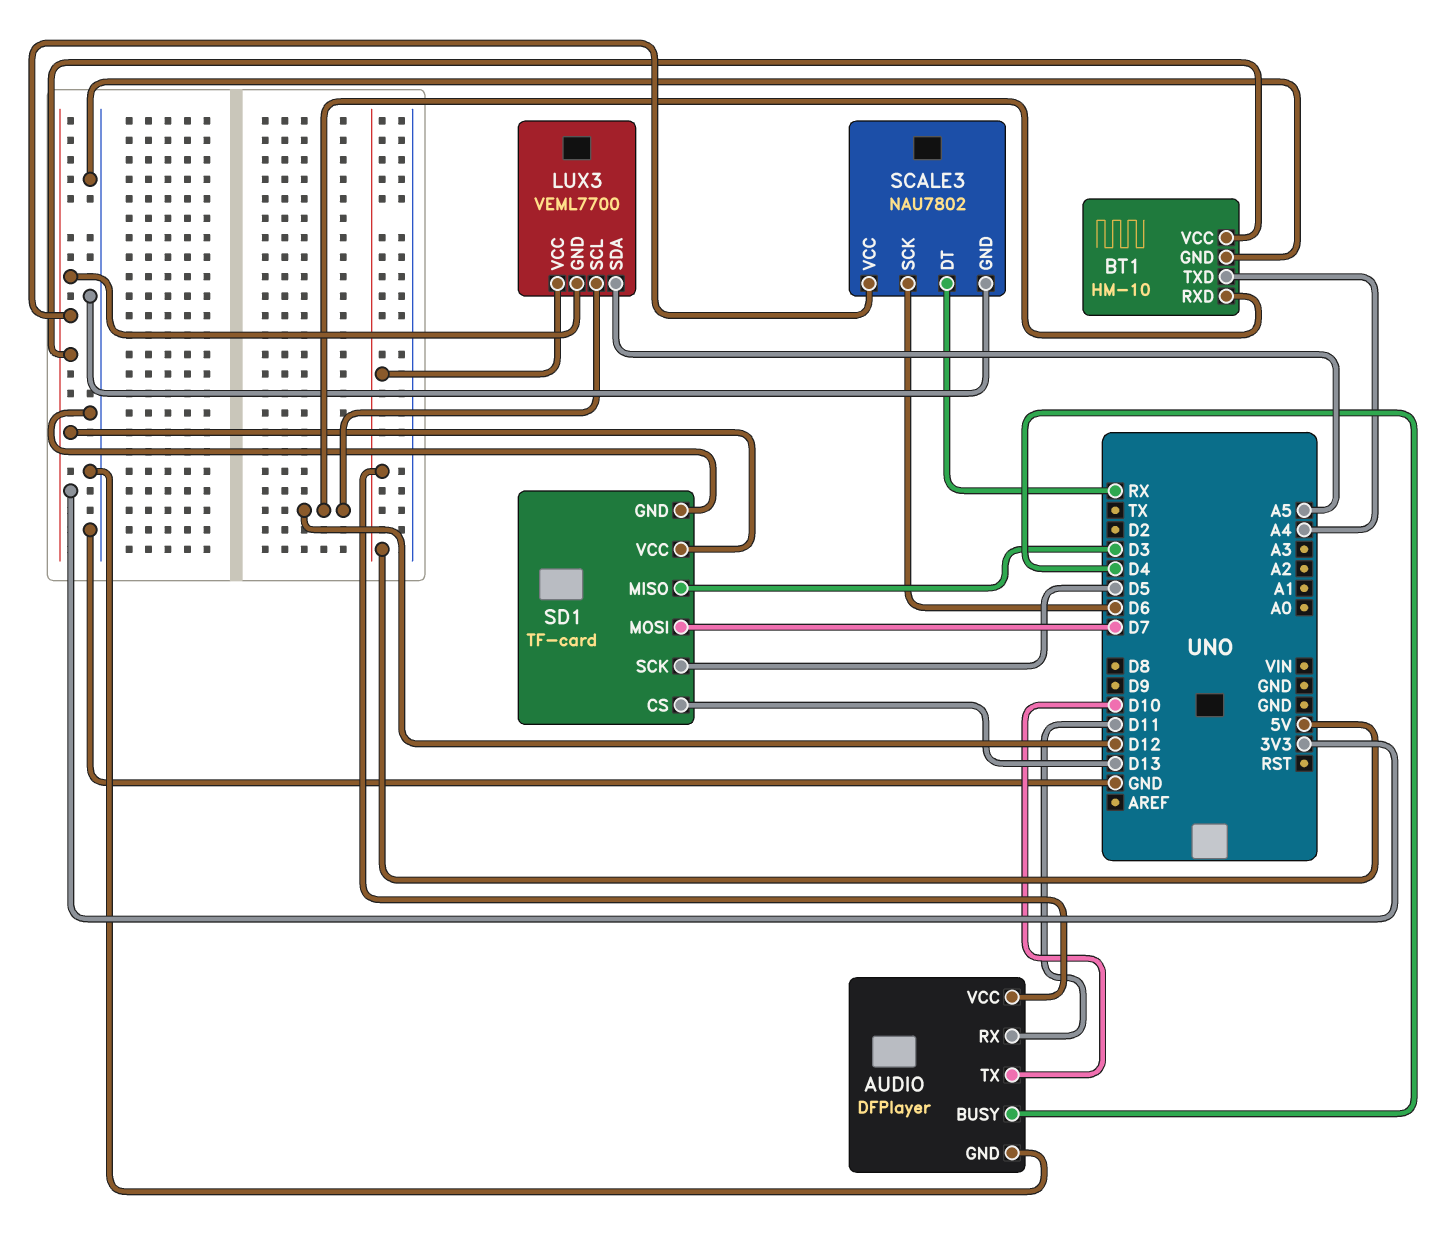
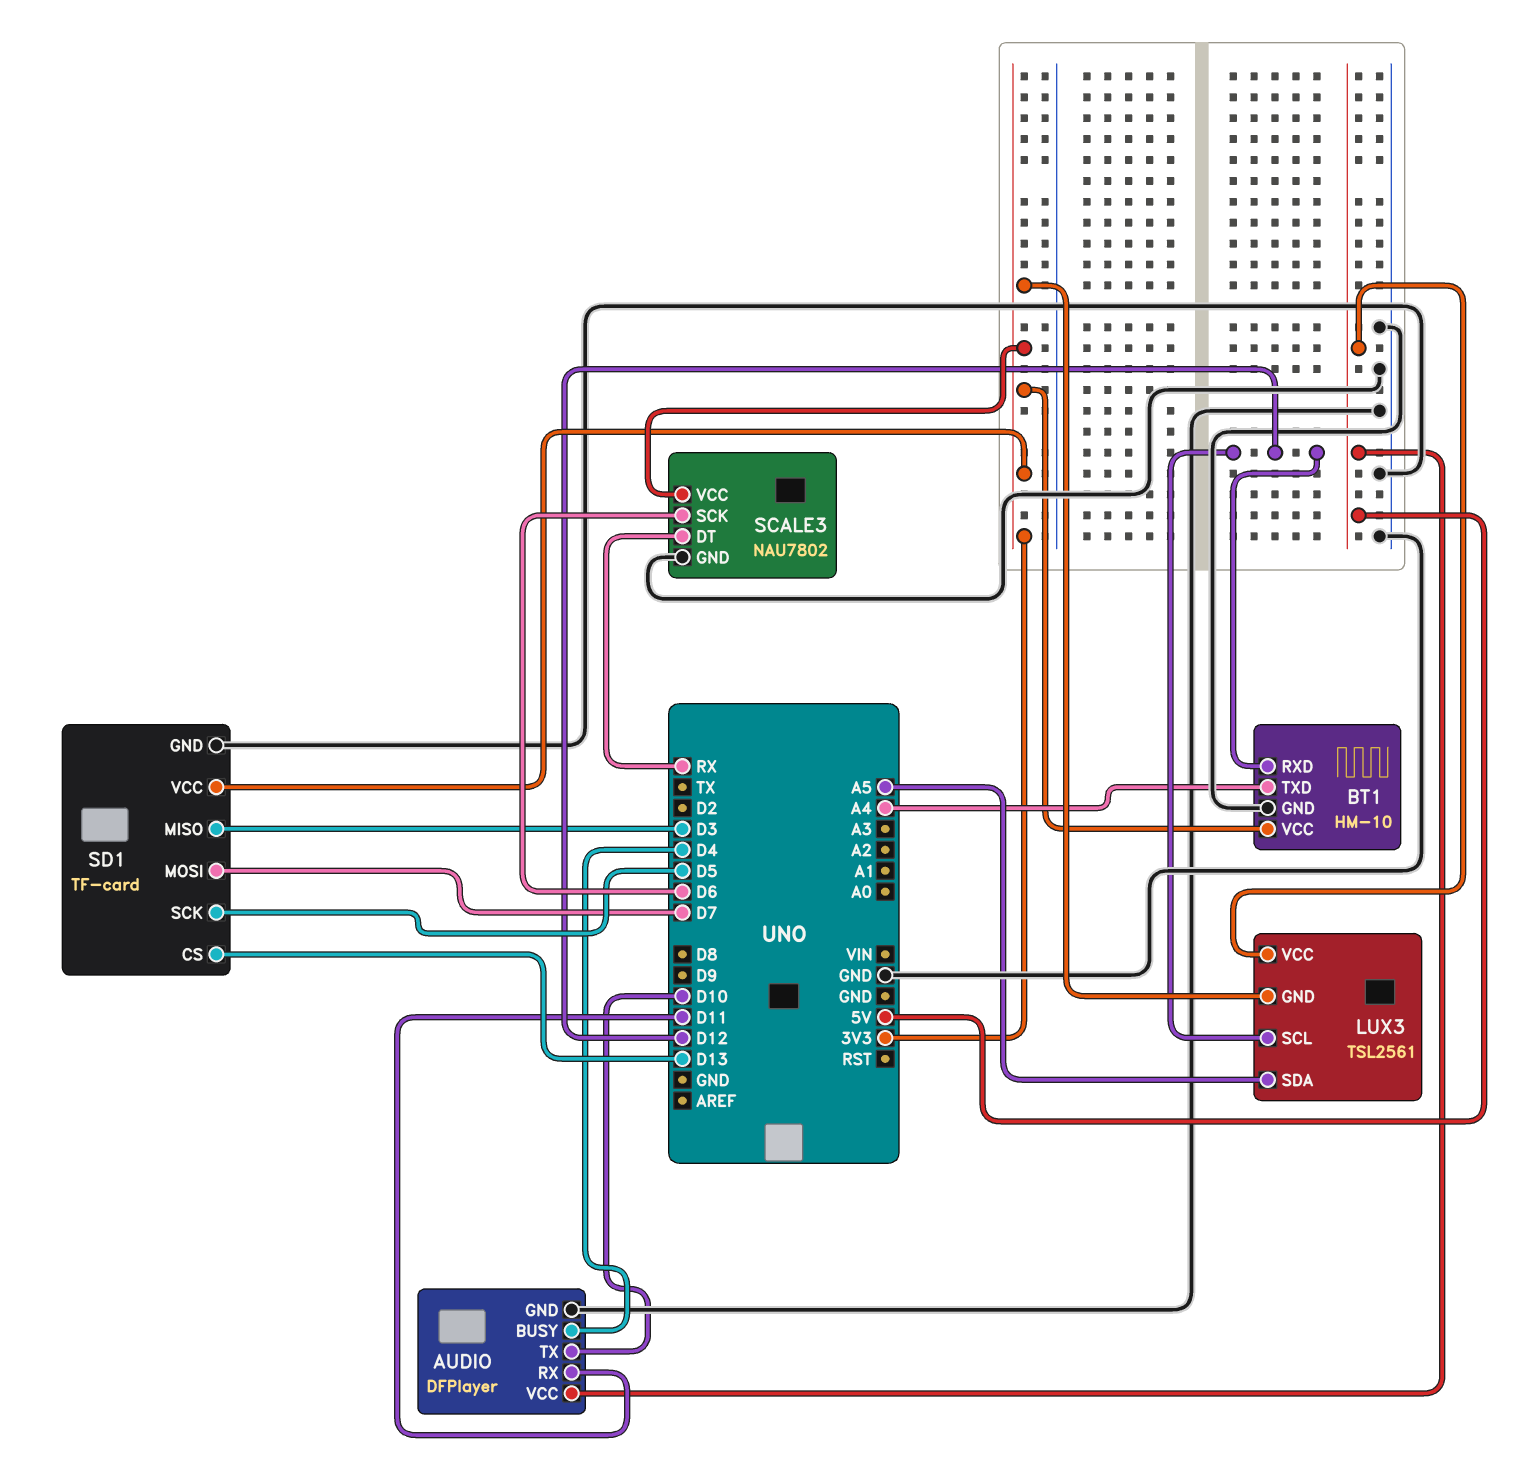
LUX3: VEML7700 -> TSL2561

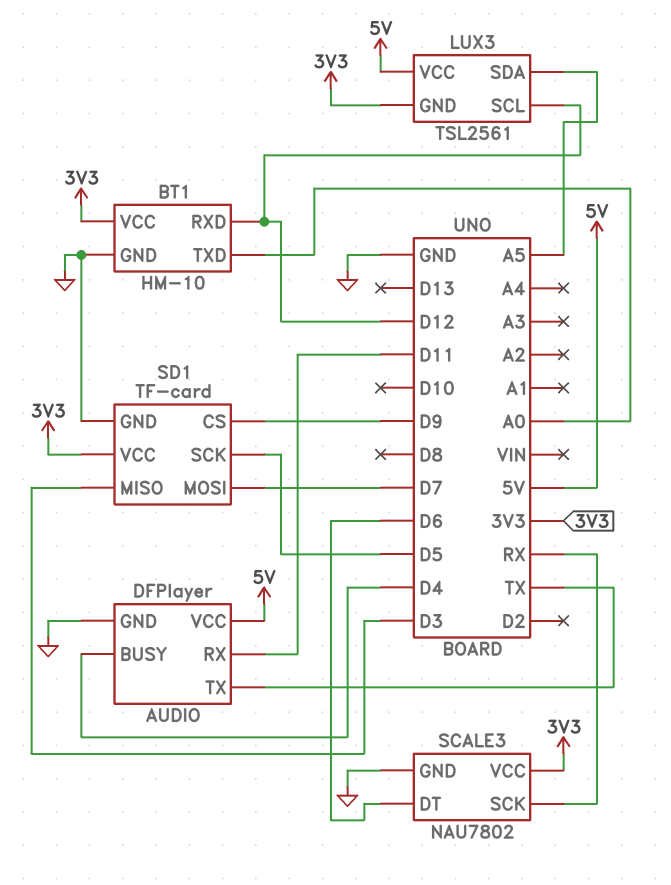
AUDIO pin TX: D10 -> TX
BT1 pin TXD: A4 -> A0
SCALE3 pin DT: RX -> D6
SCALE3 pin SCK: D6 -> RX
SD1 pin CS: D13 -> D9

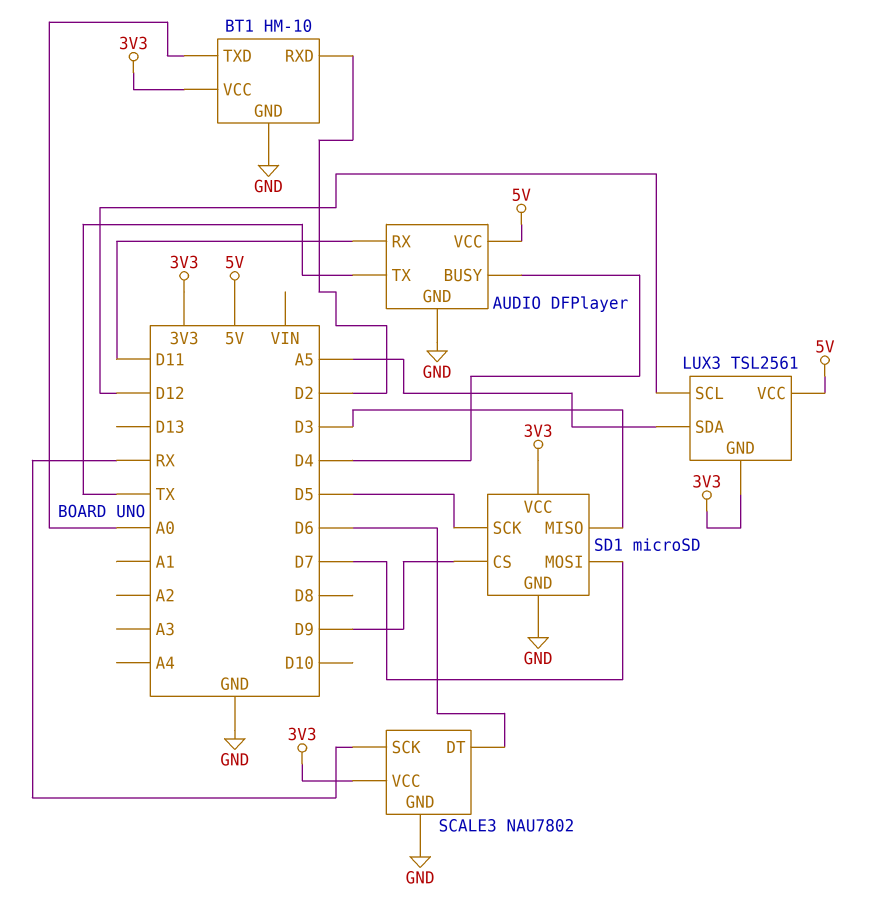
BT1 pin RXD: D12 -> D2
SD1: TF-card -> microSD

